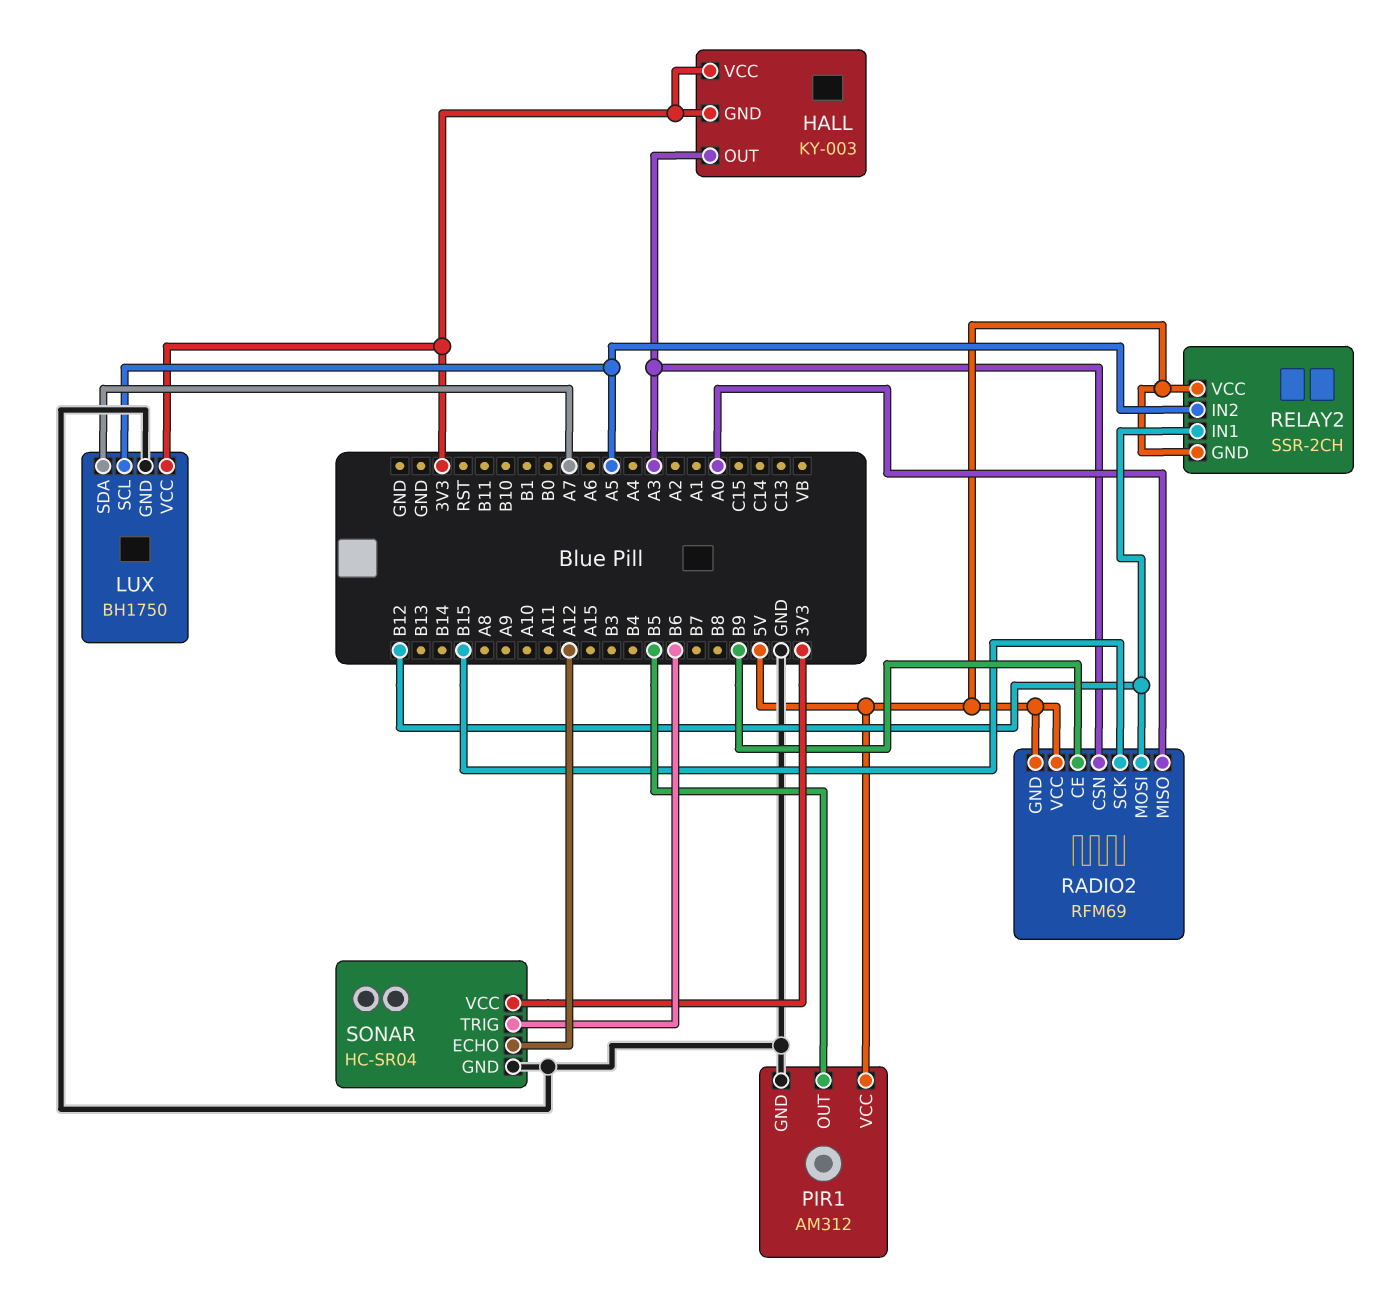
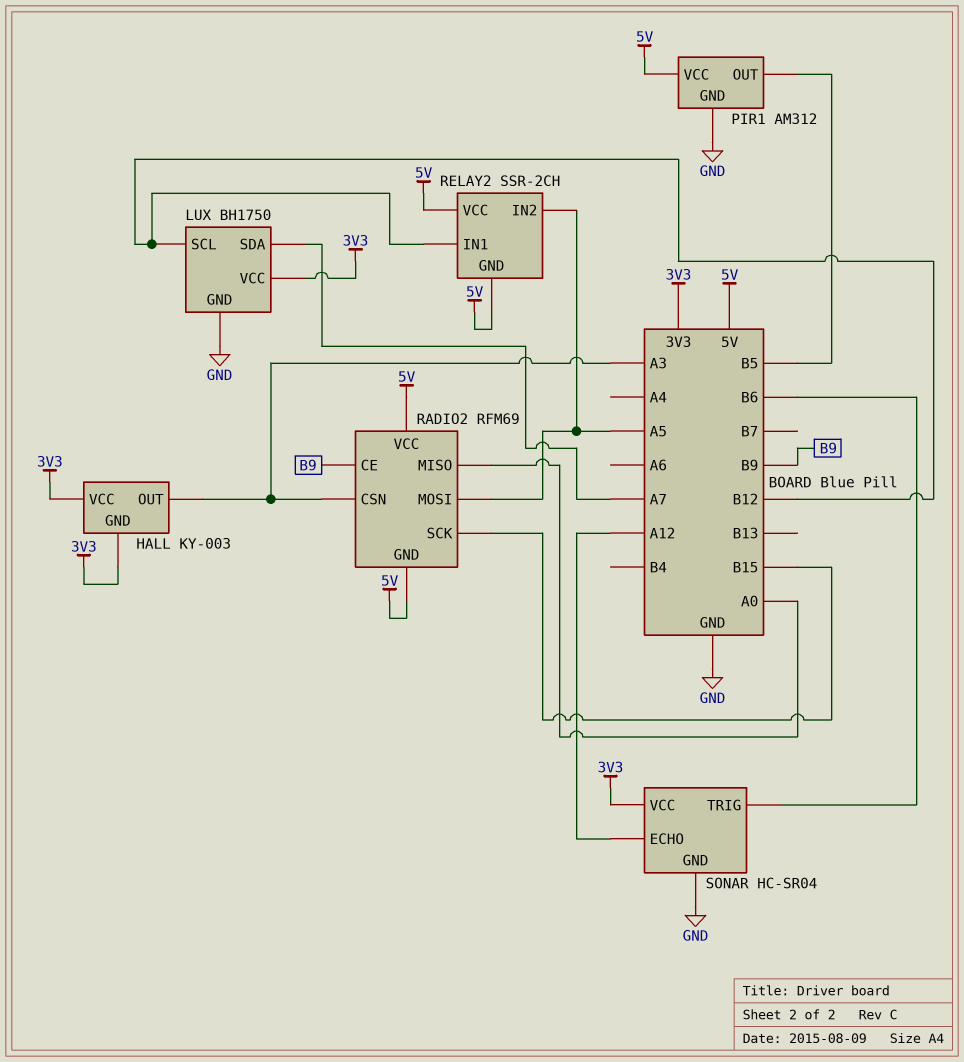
LUX pin SCL: A5 -> B12
RADIO2 pin MOSI: B12 -> A5

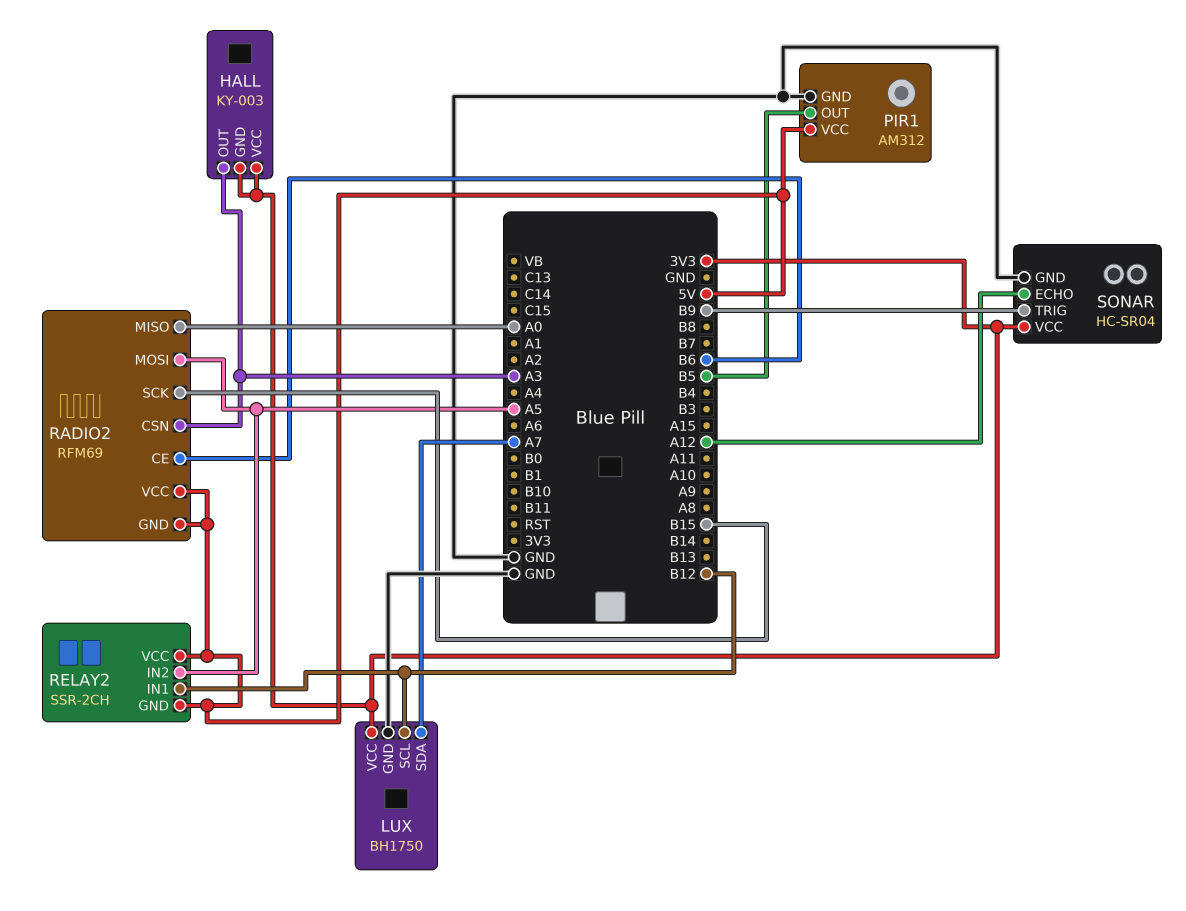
RADIO2 pin CE: B9 -> B6
SONAR pin TRIG: B6 -> B9

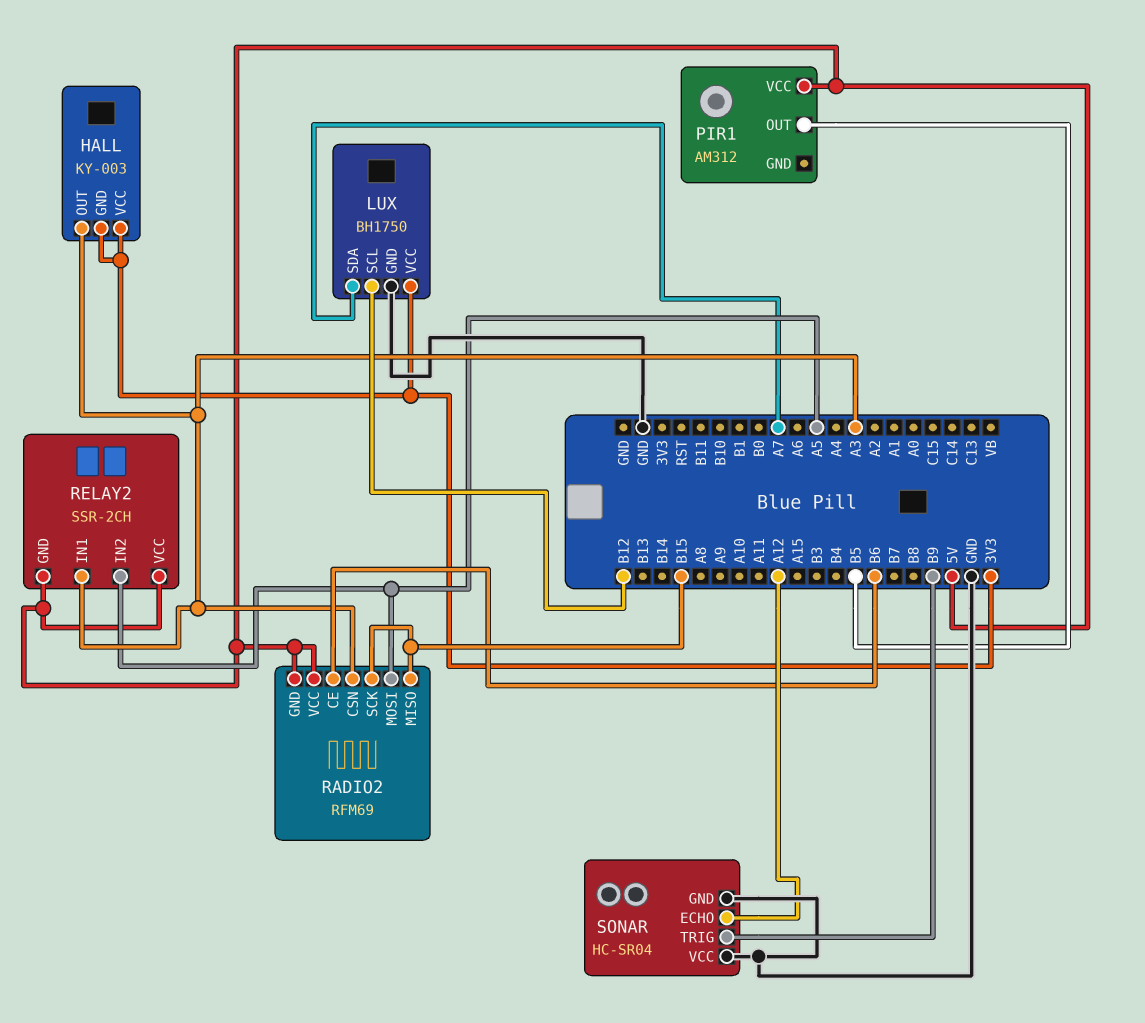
PIR1 pin GND: GND -> none
RADIO2 pin MISO: A0 -> B15
RELAY2 pin IN1: B12 -> A3
SONAR pin VCC: 3V3 -> GND

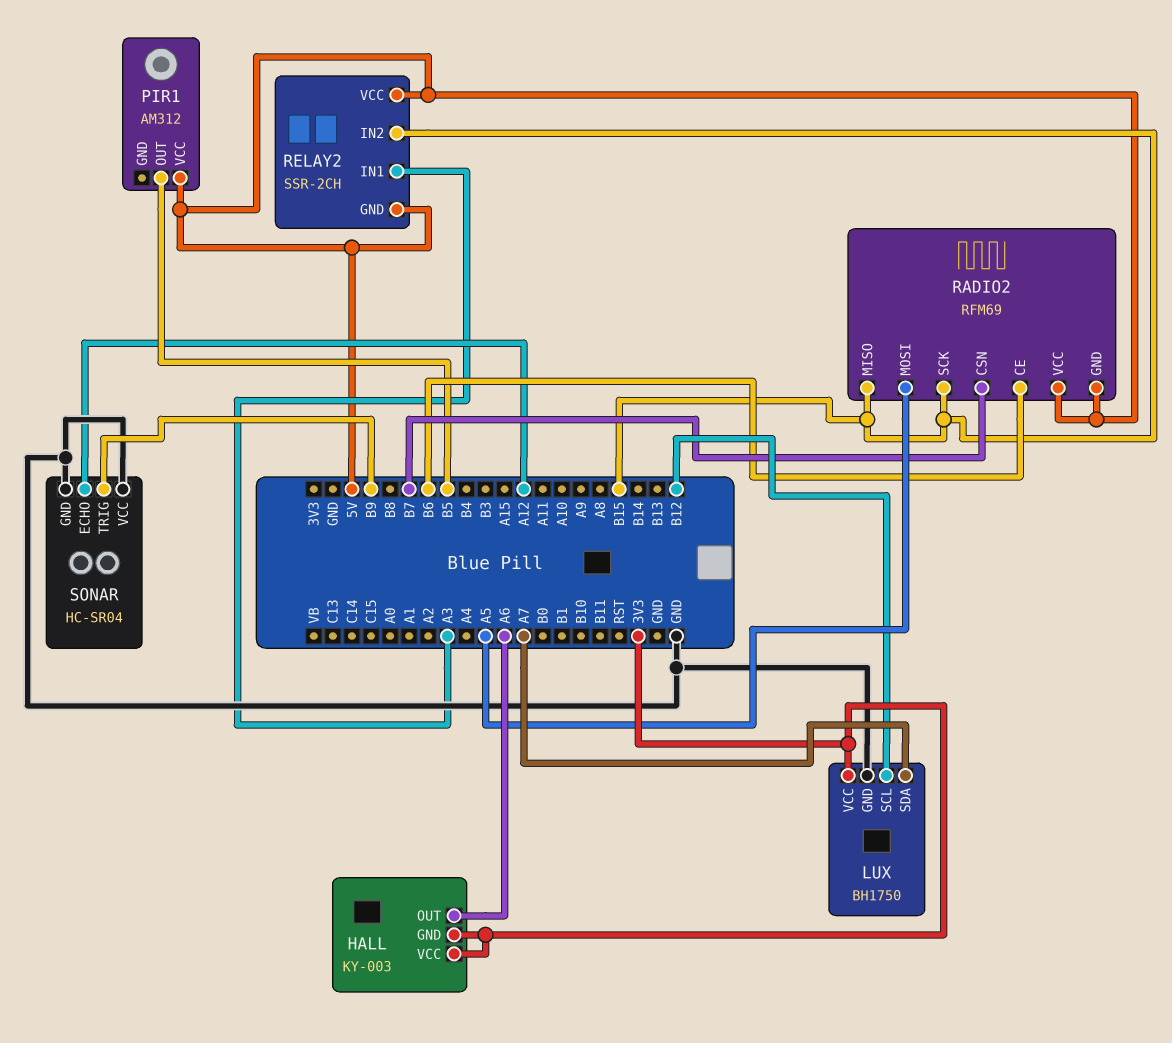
HALL pin OUT: A3 -> A6
RADIO2 pin CSN: A3 -> B7
RELAY2 pin IN2: A5 -> B15

